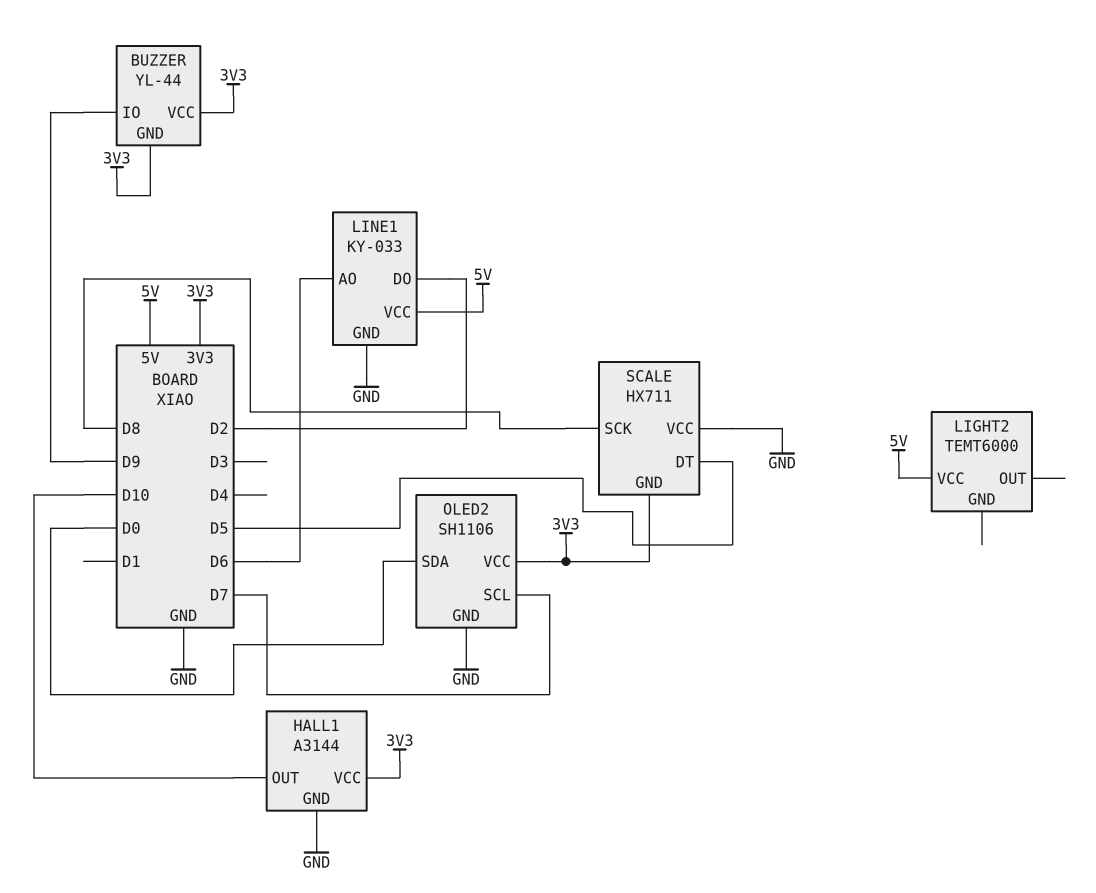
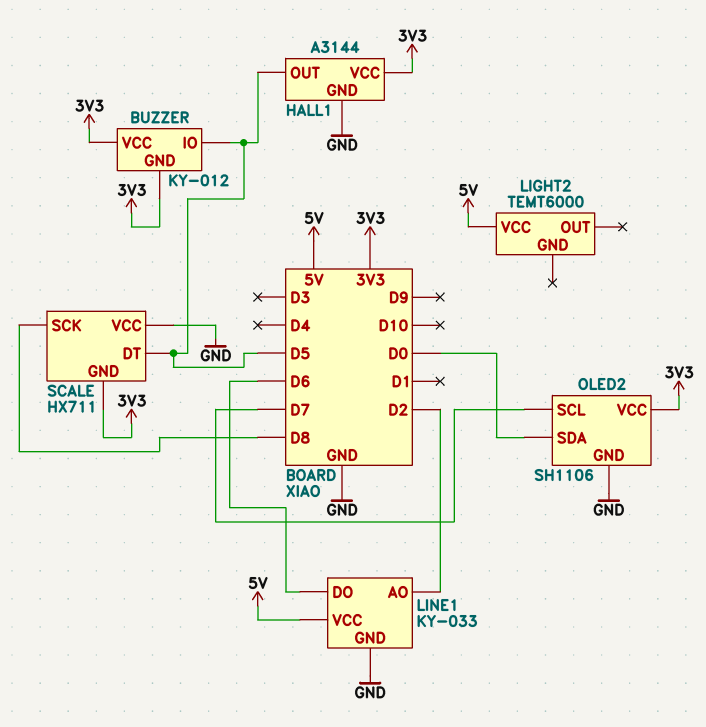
BUZZER: YL-44 -> KY-012
BUZZER pin IO: D9 -> D5
HALL1 pin OUT: D10 -> D5
LINE1 pin AO: D6 -> D2
LINE1 pin DO: D2 -> D6

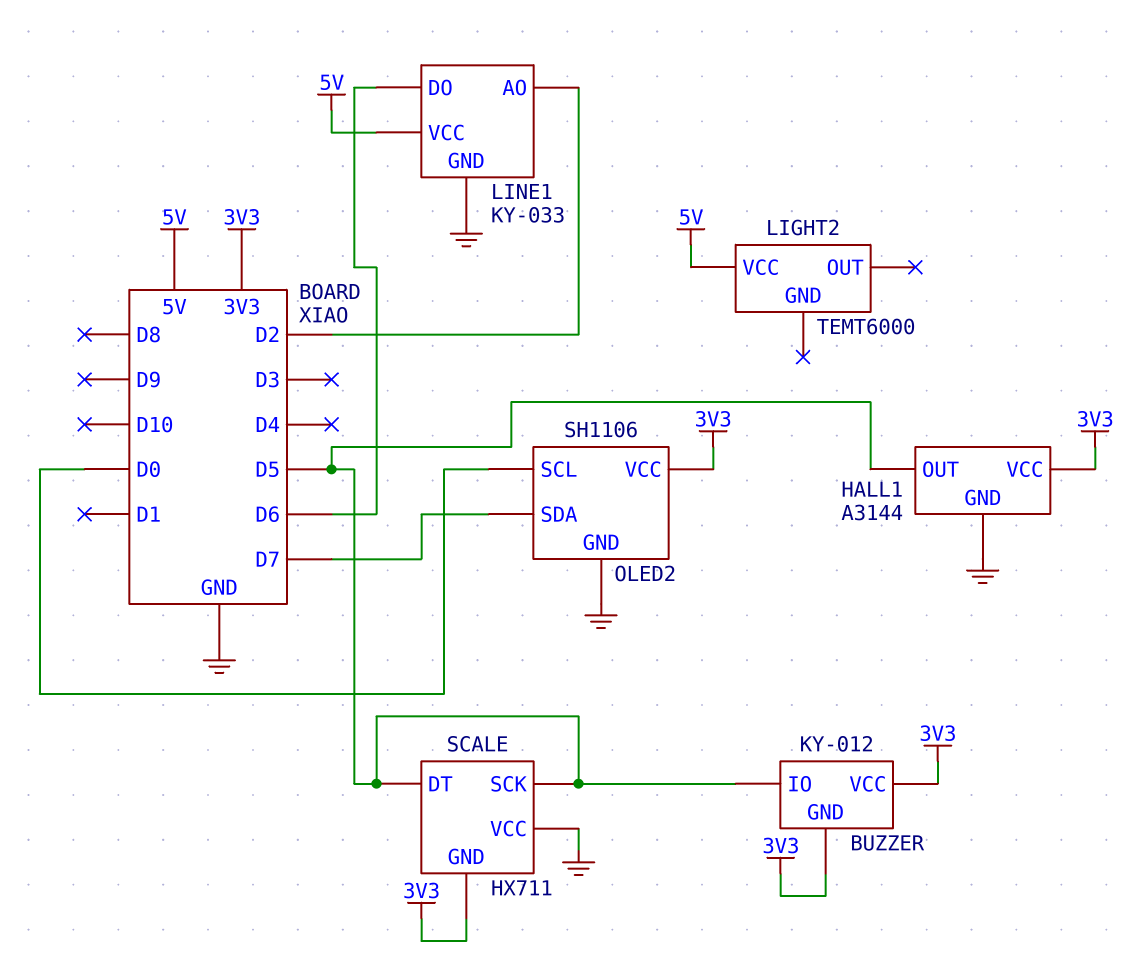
OLED2 pin SCL: D7 -> D0
OLED2 pin SDA: D0 -> D7
SCALE pin SCK: D8 -> D5

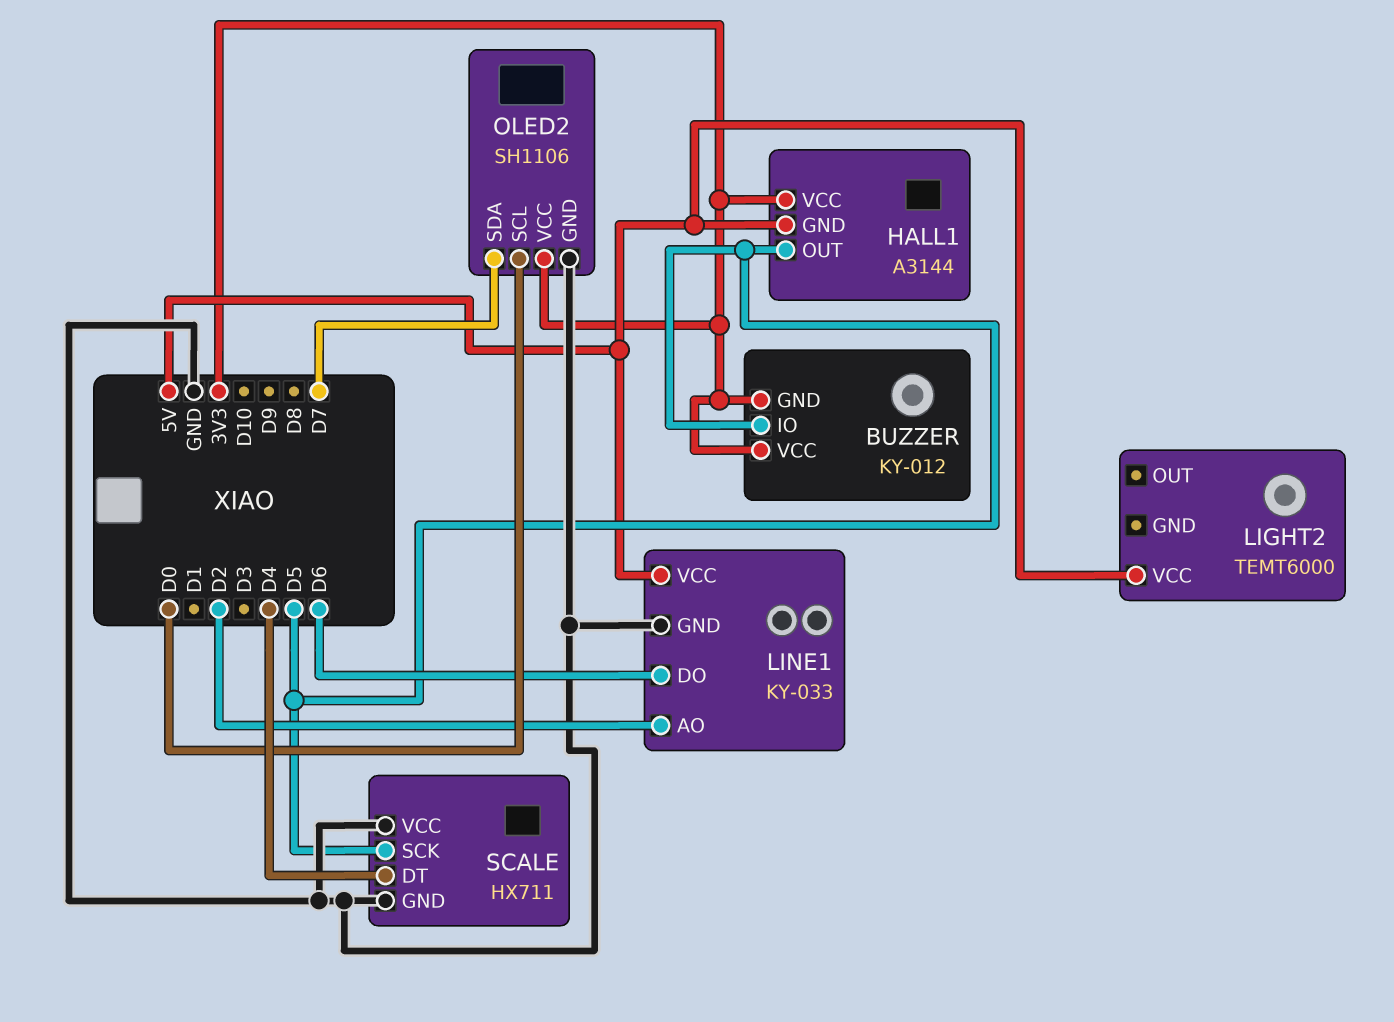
HALL1 pin GND: GND -> 5V
SCALE pin DT: D5 -> D4
SCALE pin GND: 3V3 -> GND

